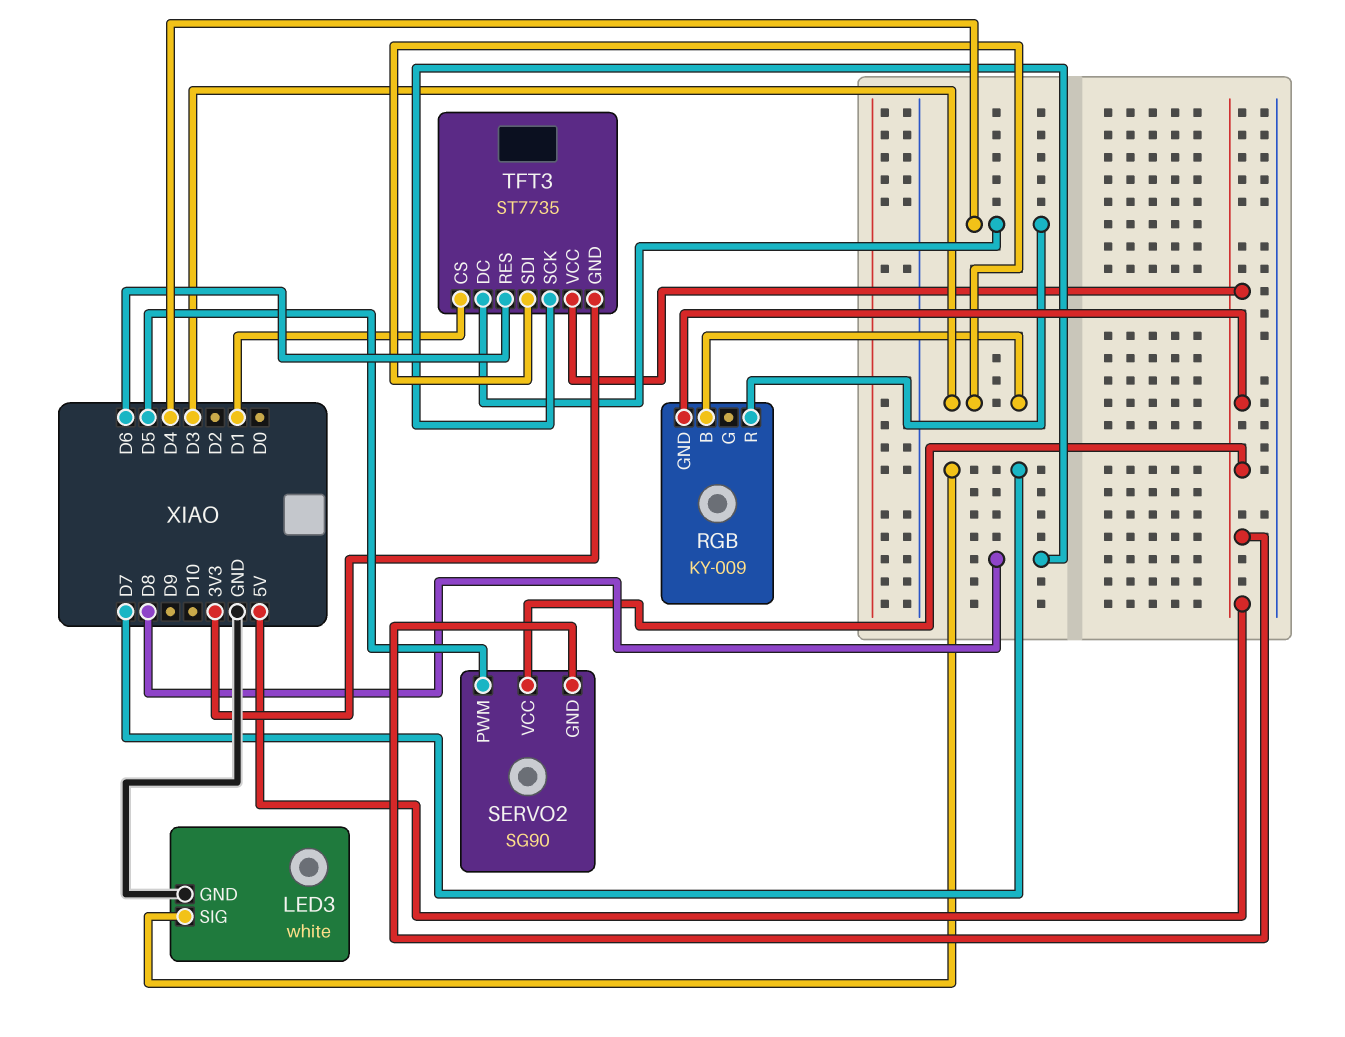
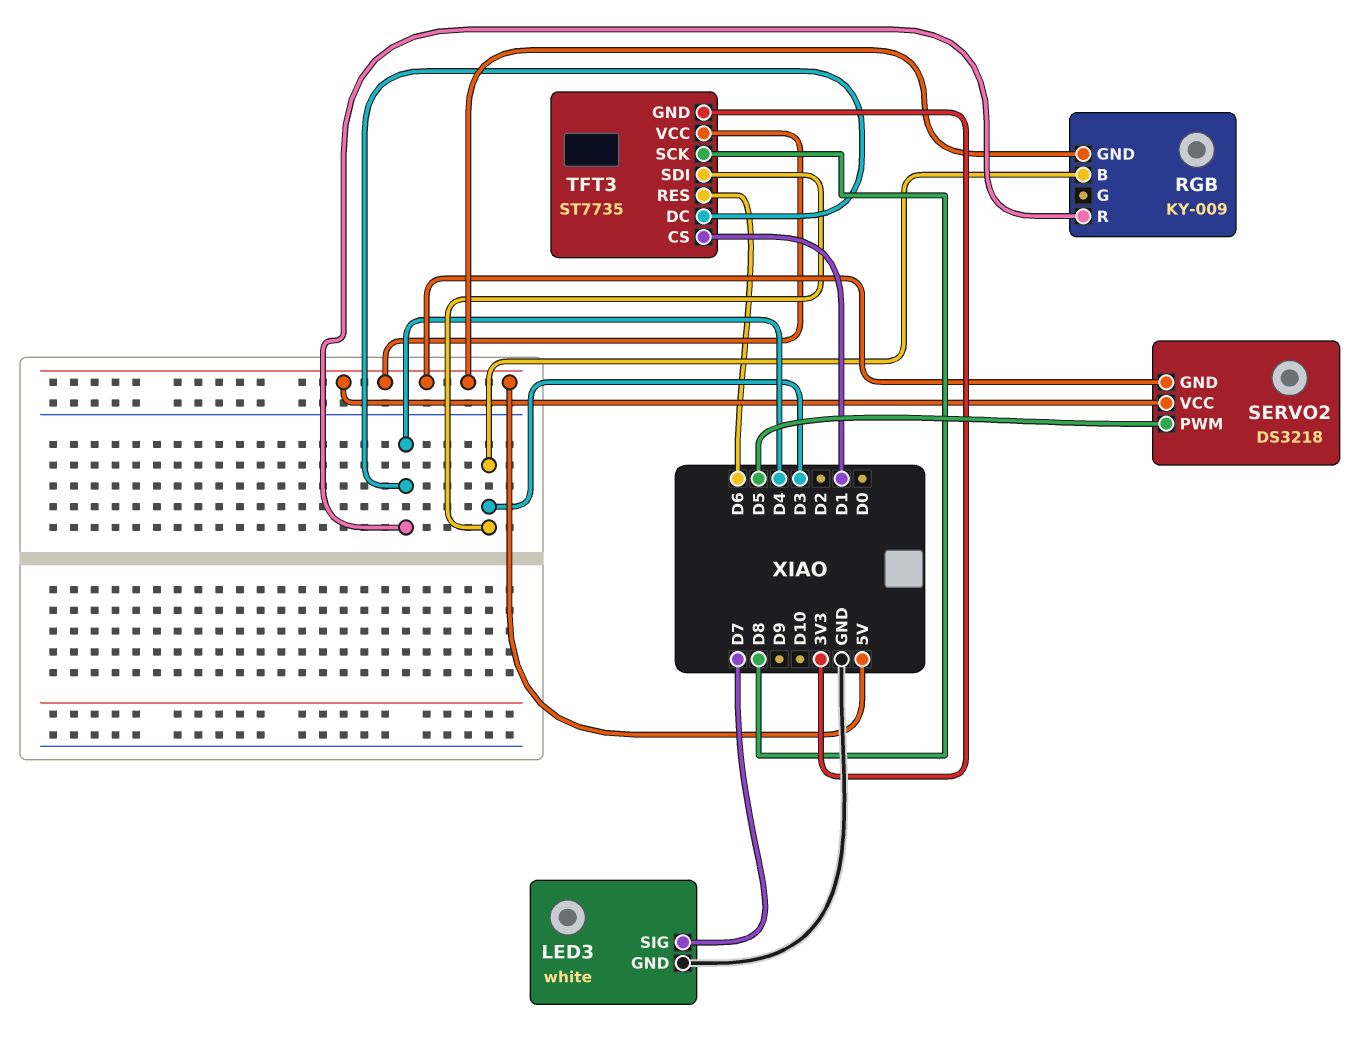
SERVO2: SG90 -> DS3218

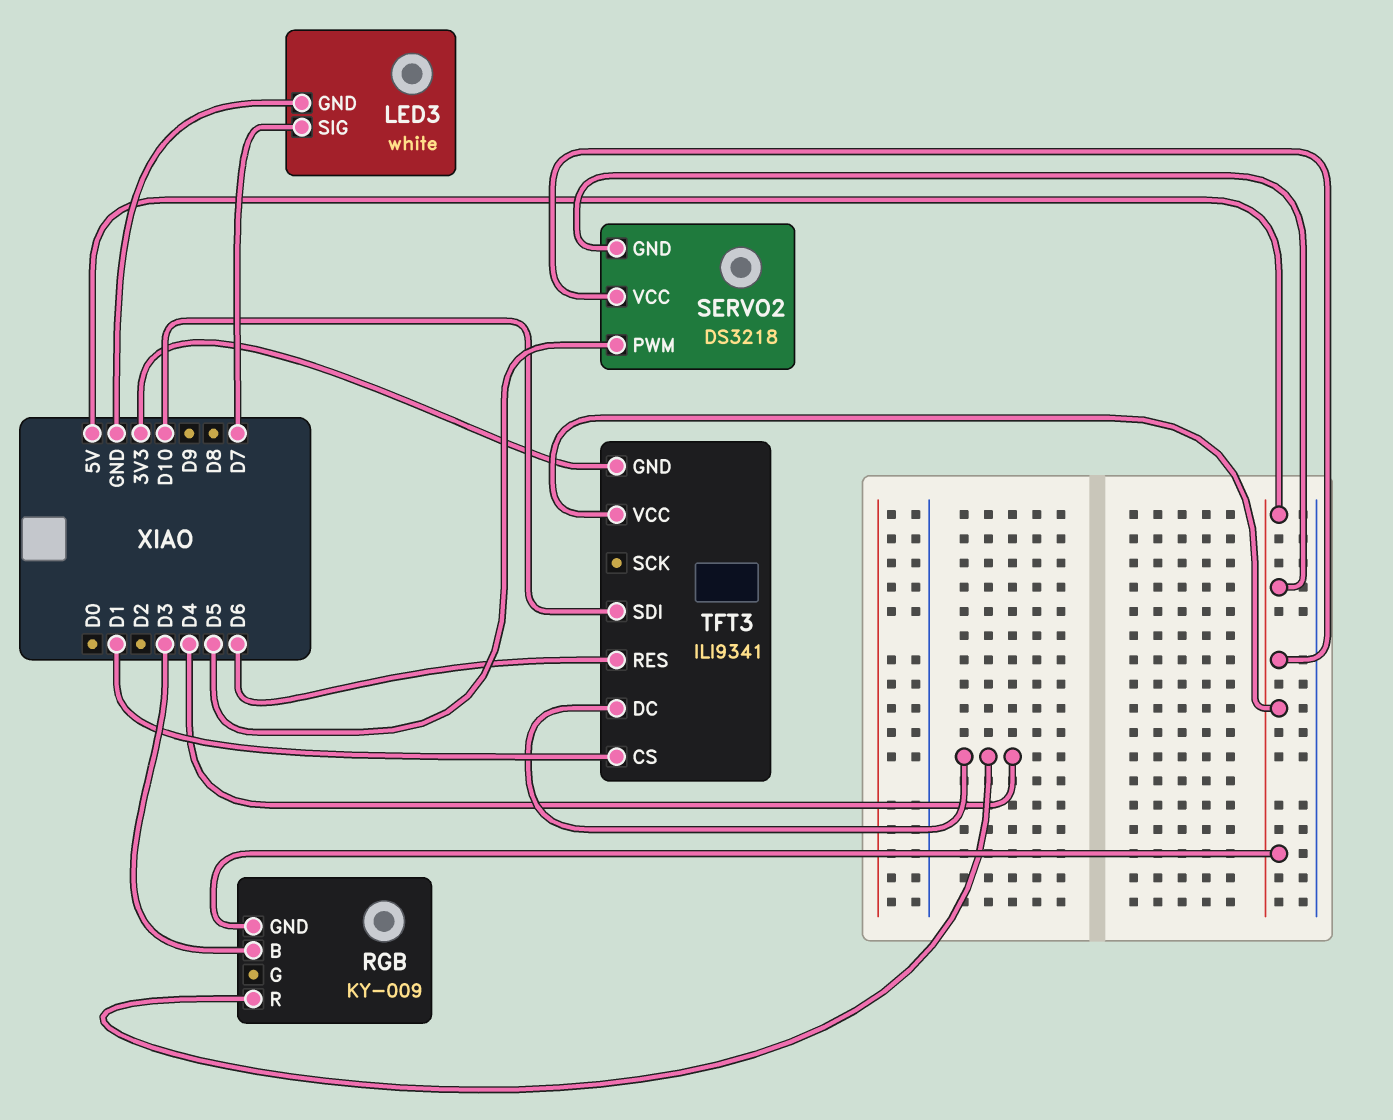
TFT3: ST7735 -> ILI9341
TFT3 pin SCK: D8 -> none
TFT3 pin SDI: D3 -> D10

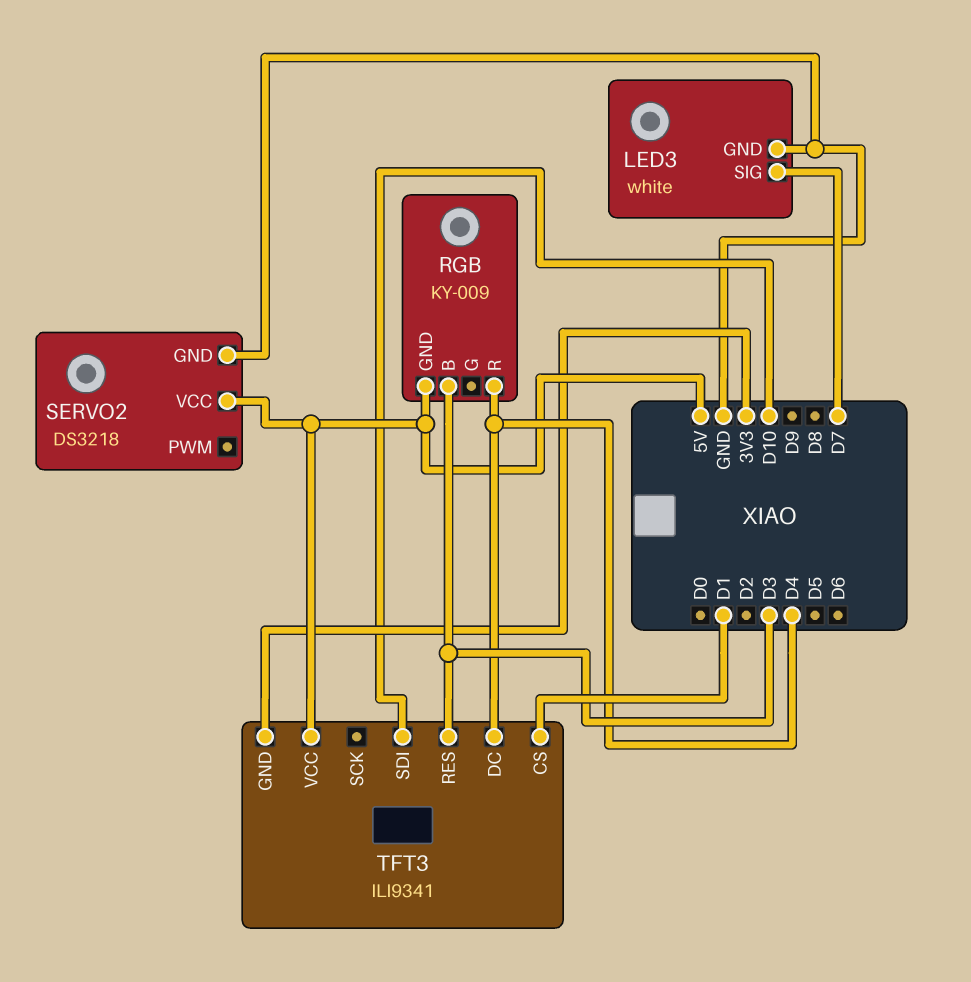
SERVO2 pin GND: 5V -> GND
SERVO2 pin PWM: D5 -> none
TFT3 pin RES: D6 -> D3

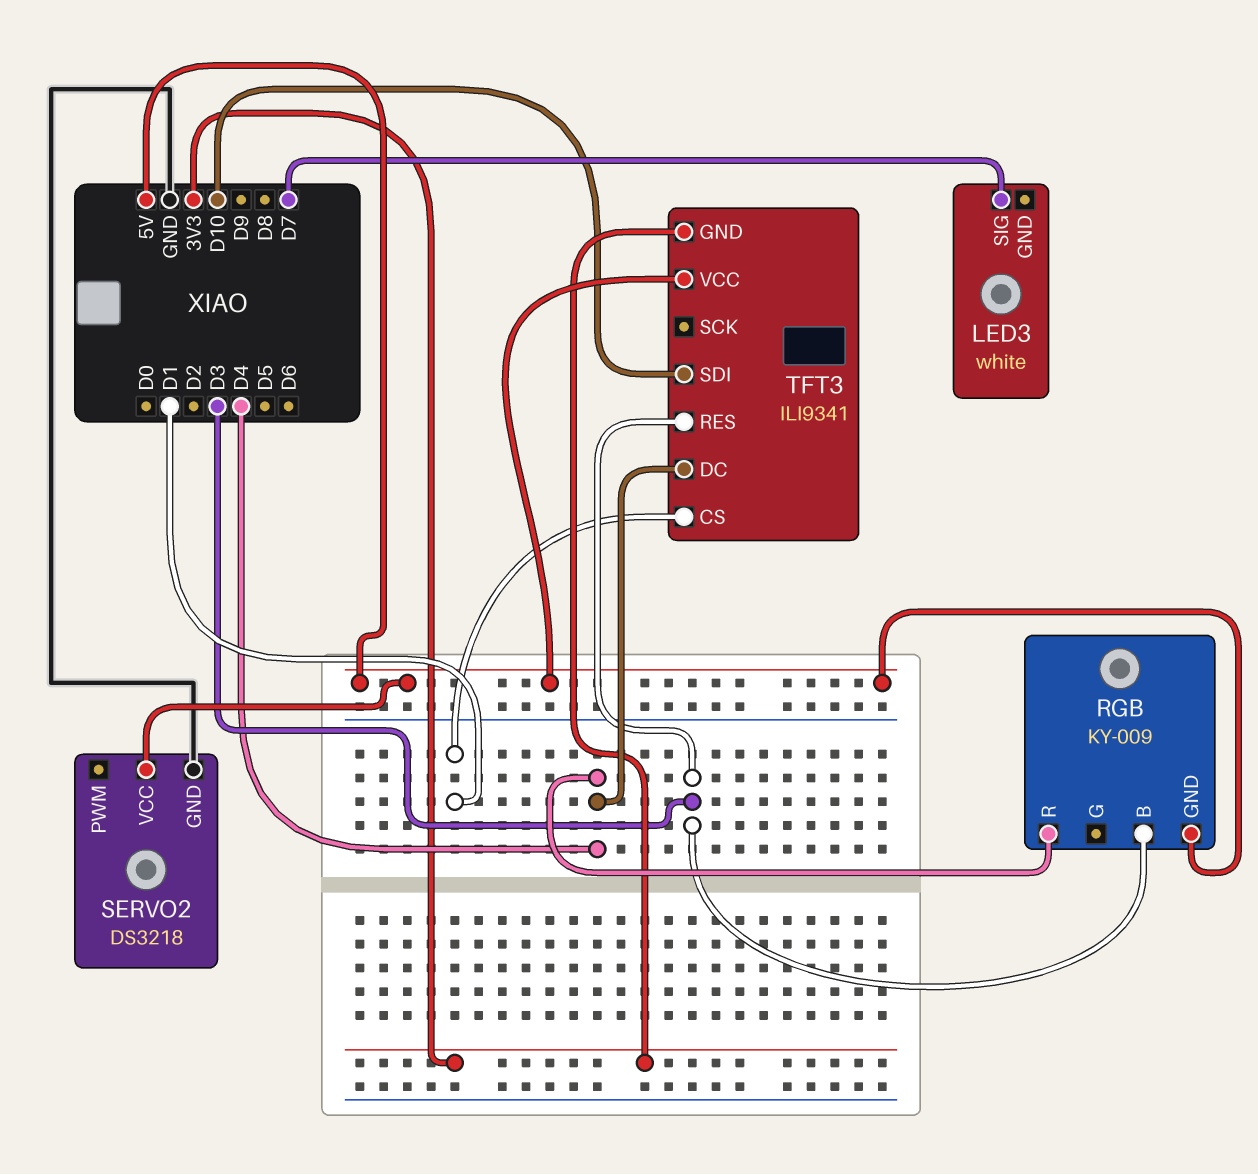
LED3 pin GND: GND -> none

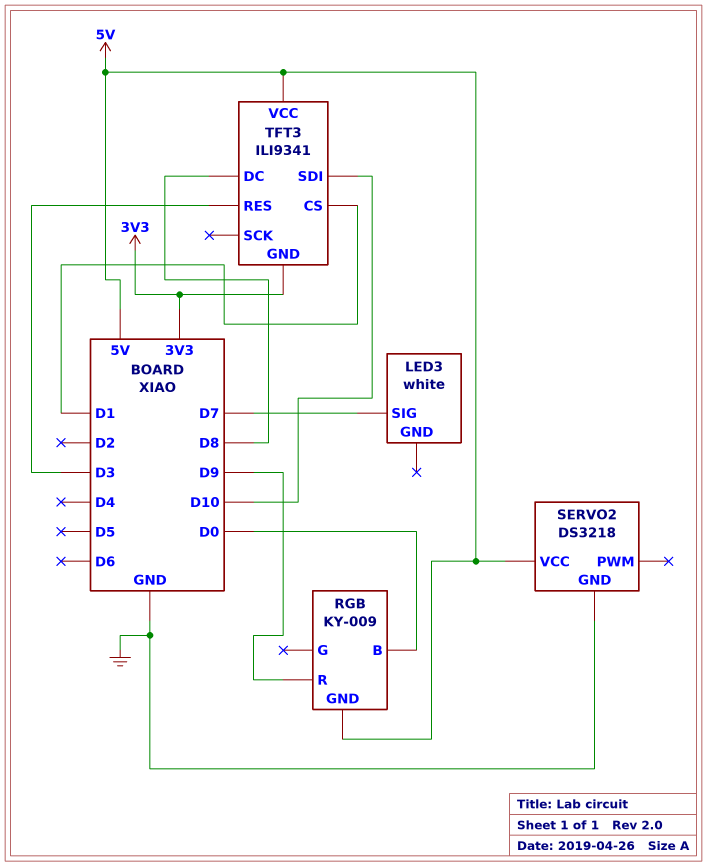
RGB pin B: D3 -> D0
RGB pin R: D4 -> D9
TFT3 pin DC: D4 -> D8

